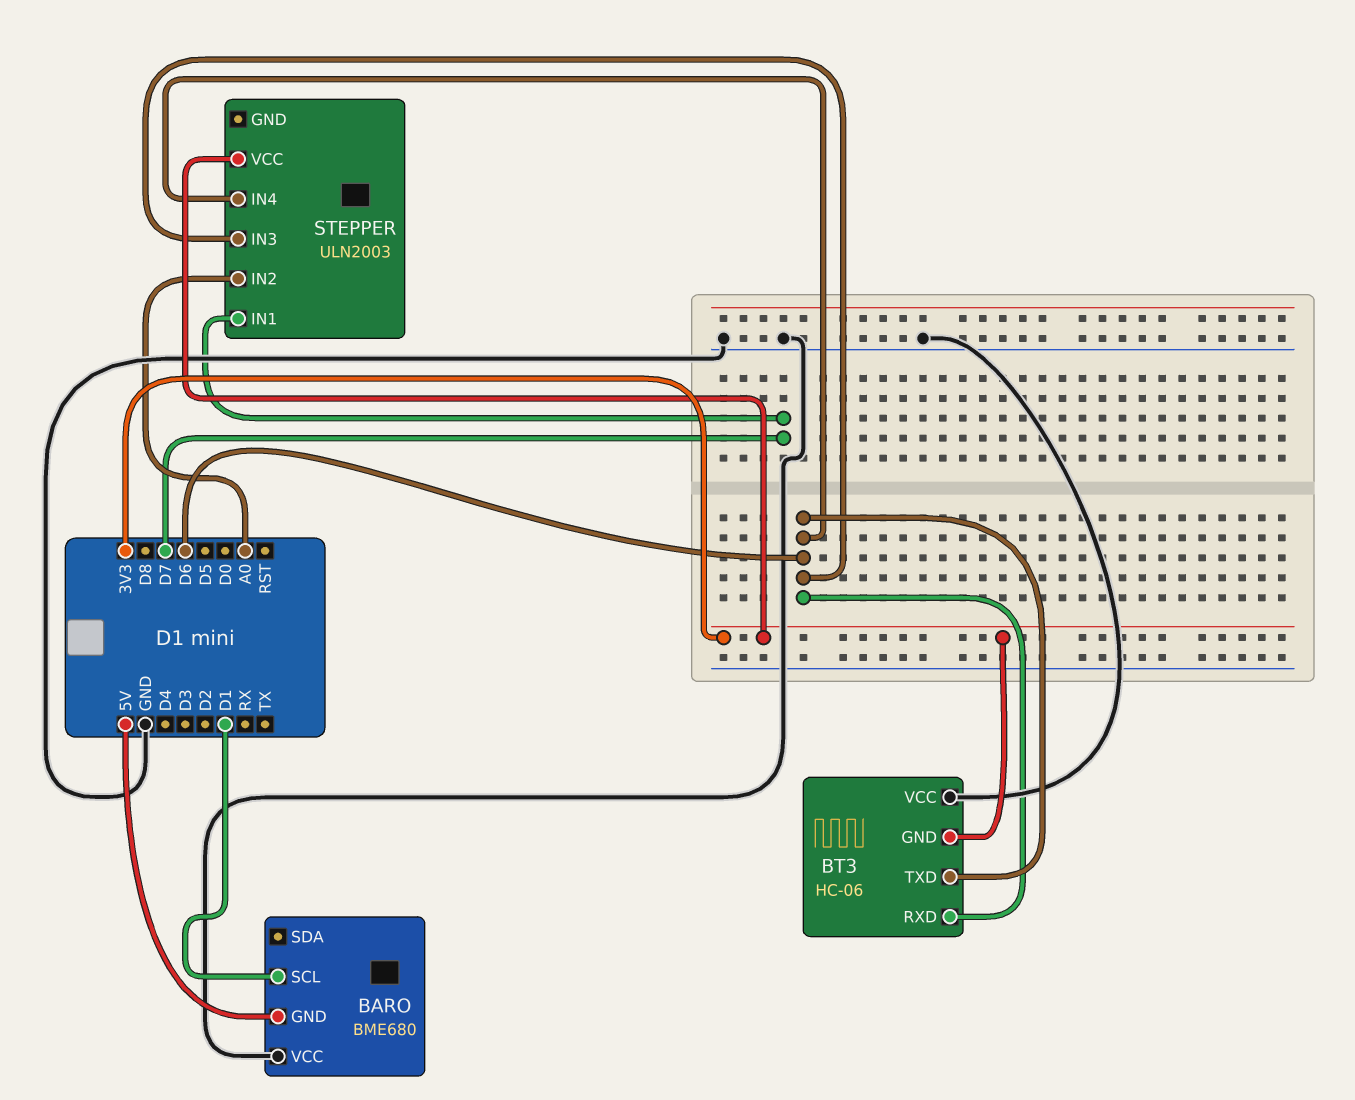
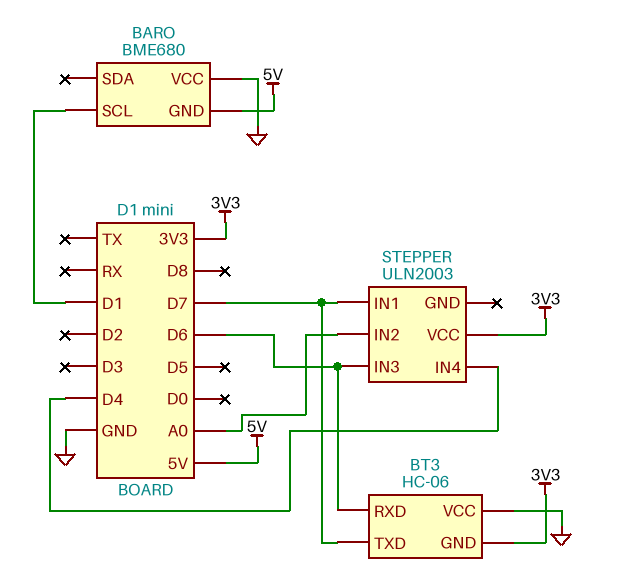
BT3 pin TXD: D6 -> D7
STEPPER pin IN4: D6 -> D4

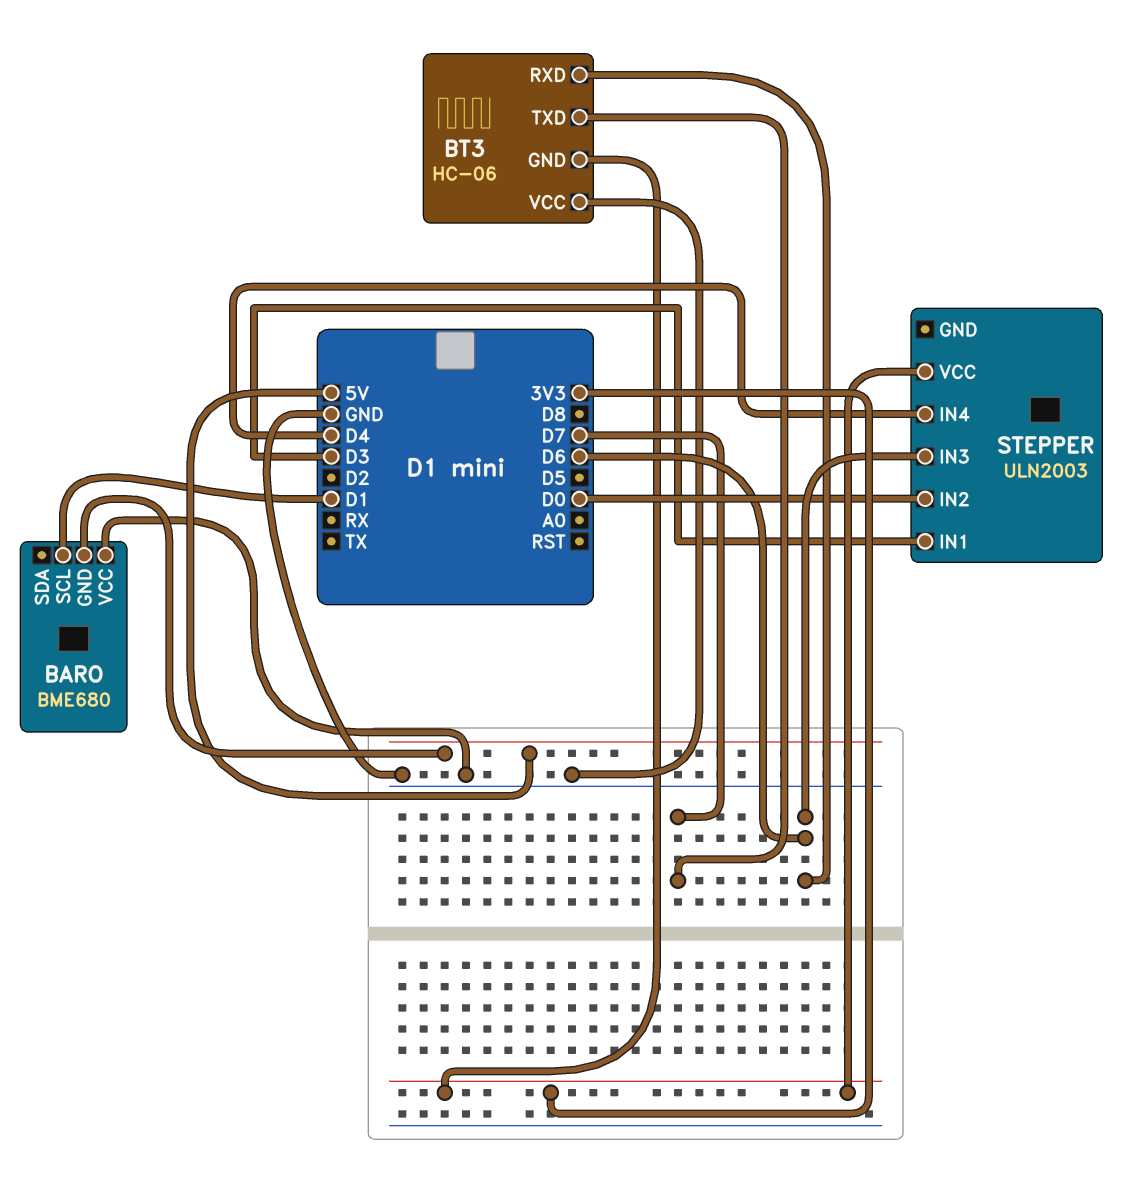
STEPPER pin IN1: D7 -> D3
STEPPER pin IN2: A0 -> D0

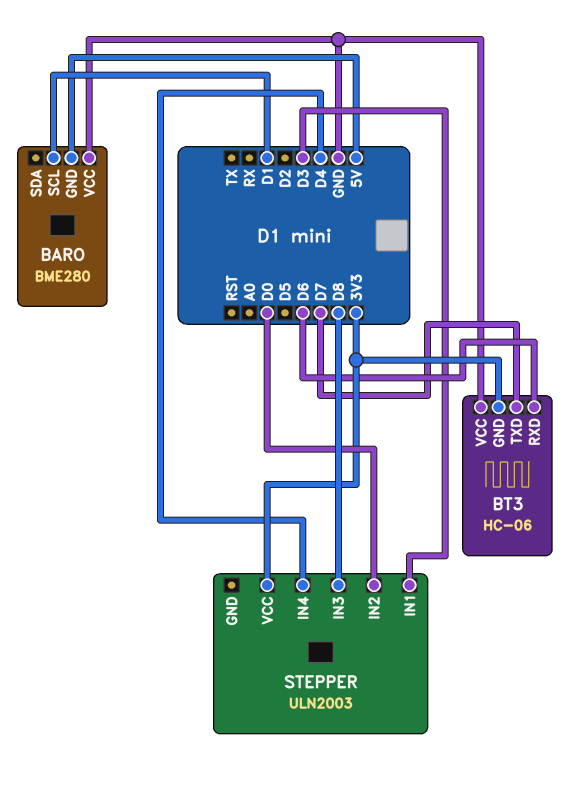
BARO: BME680 -> BME280
STEPPER pin IN3: D6 -> D8

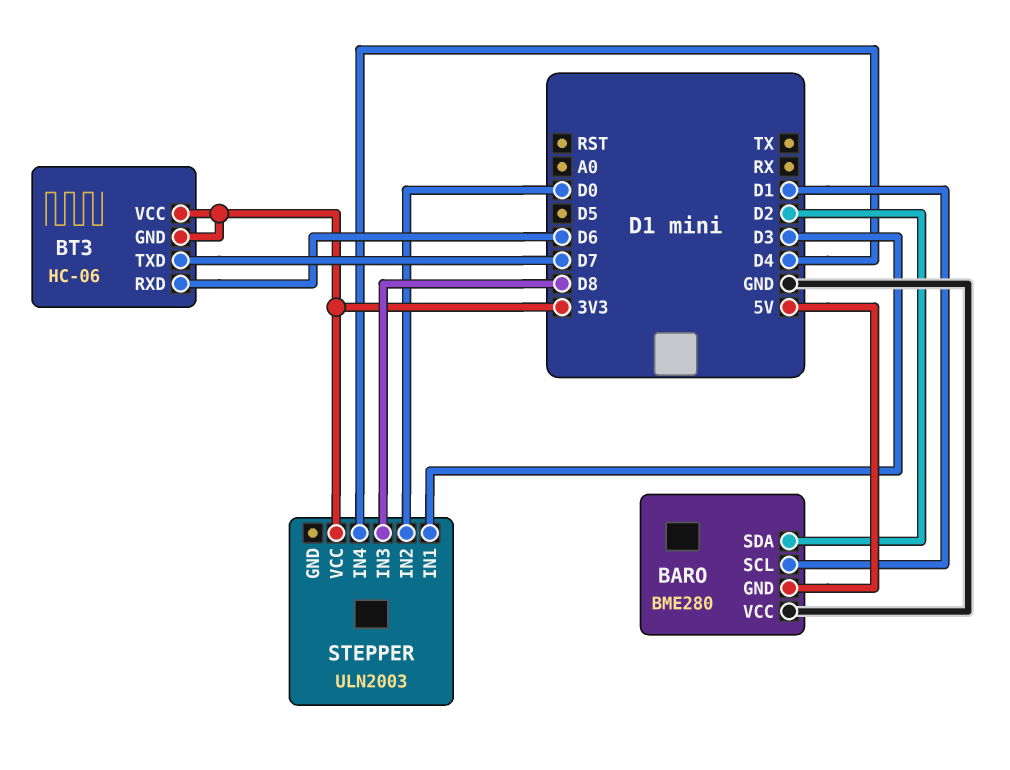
BARO pin SDA: none -> D2
BT3 pin VCC: GND -> 3V3

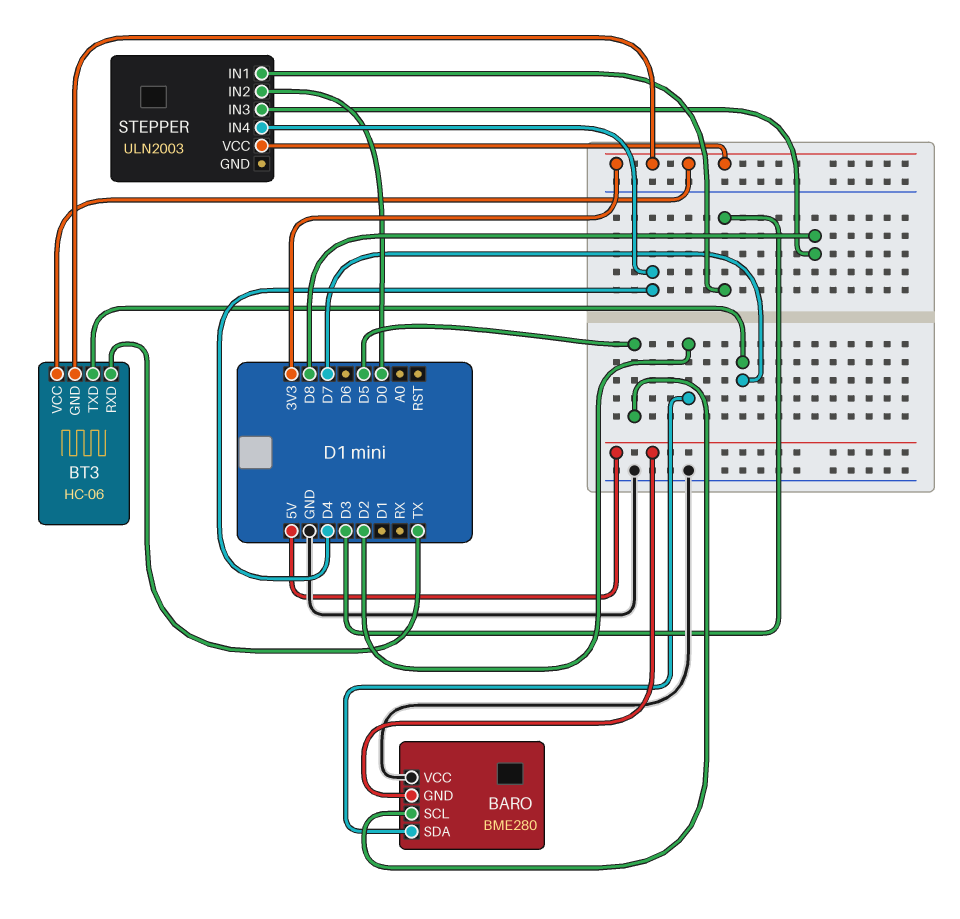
BARO pin SCL: D1 -> D5
BT3 pin RXD: D6 -> TX

